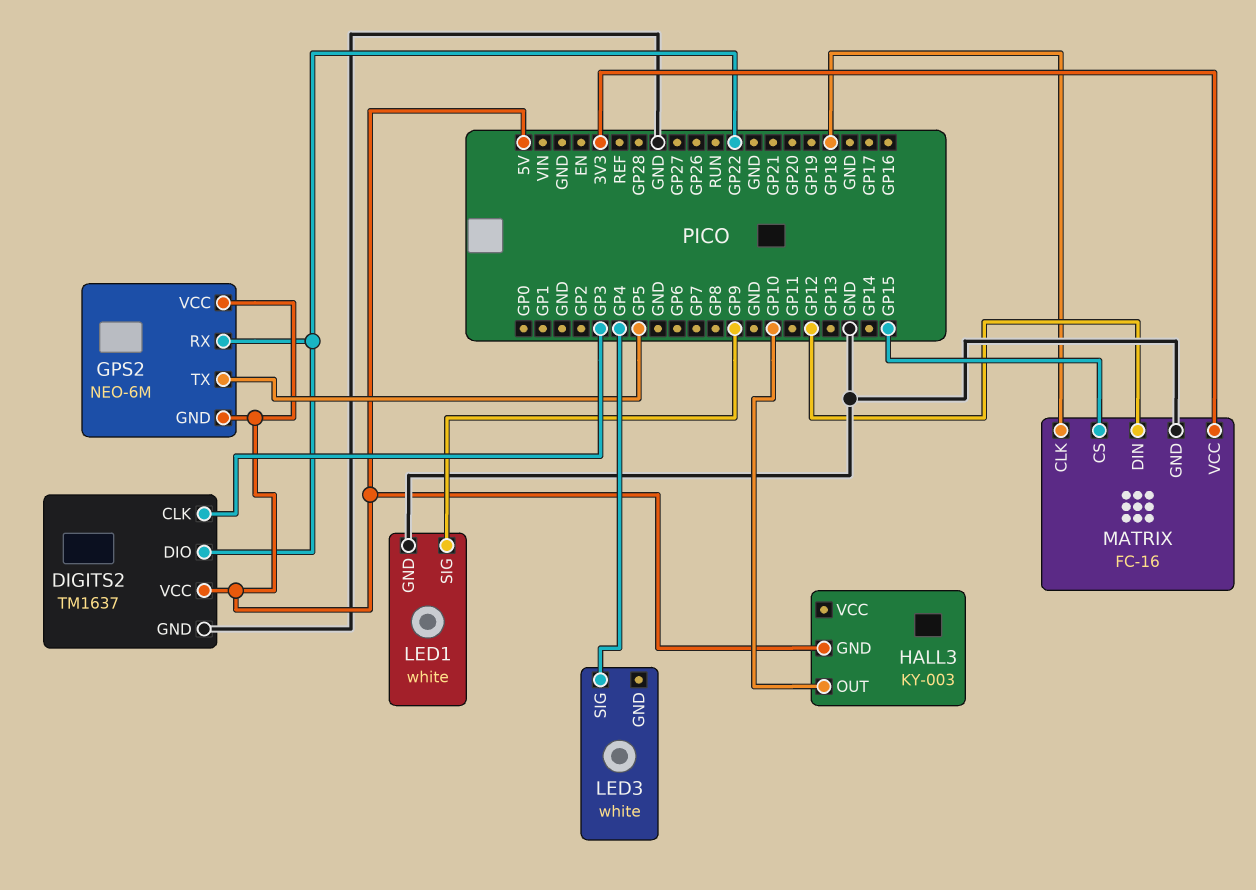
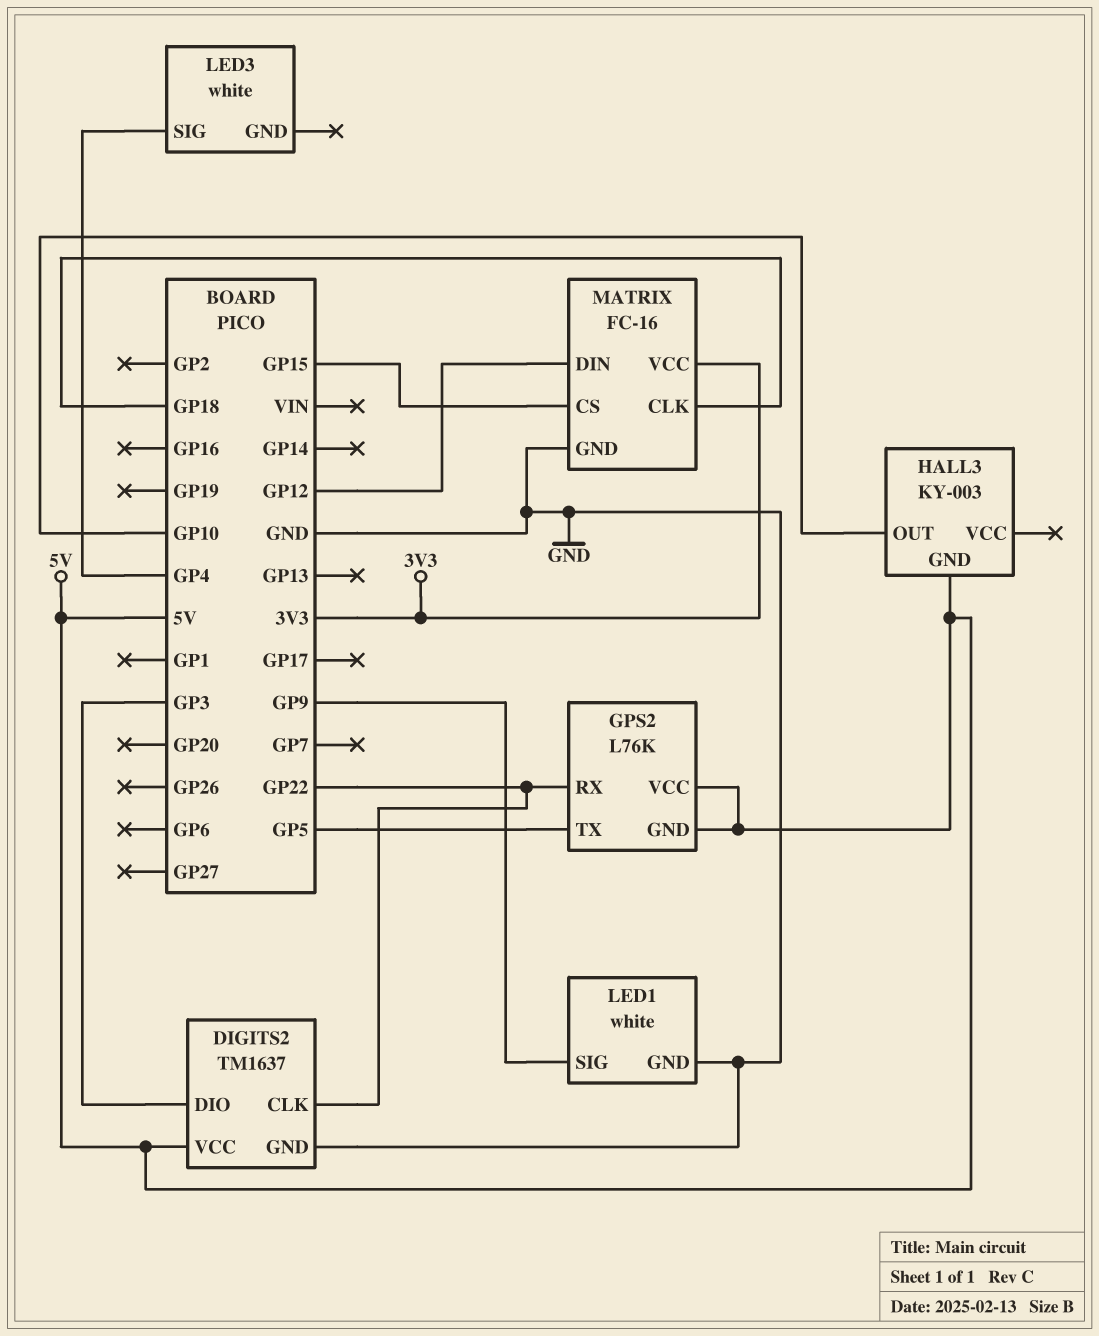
DIGITS2 pin CLK: GP3 -> GP22
DIGITS2 pin DIO: GP22 -> GP3
GPS2: NEO-6M -> L76K

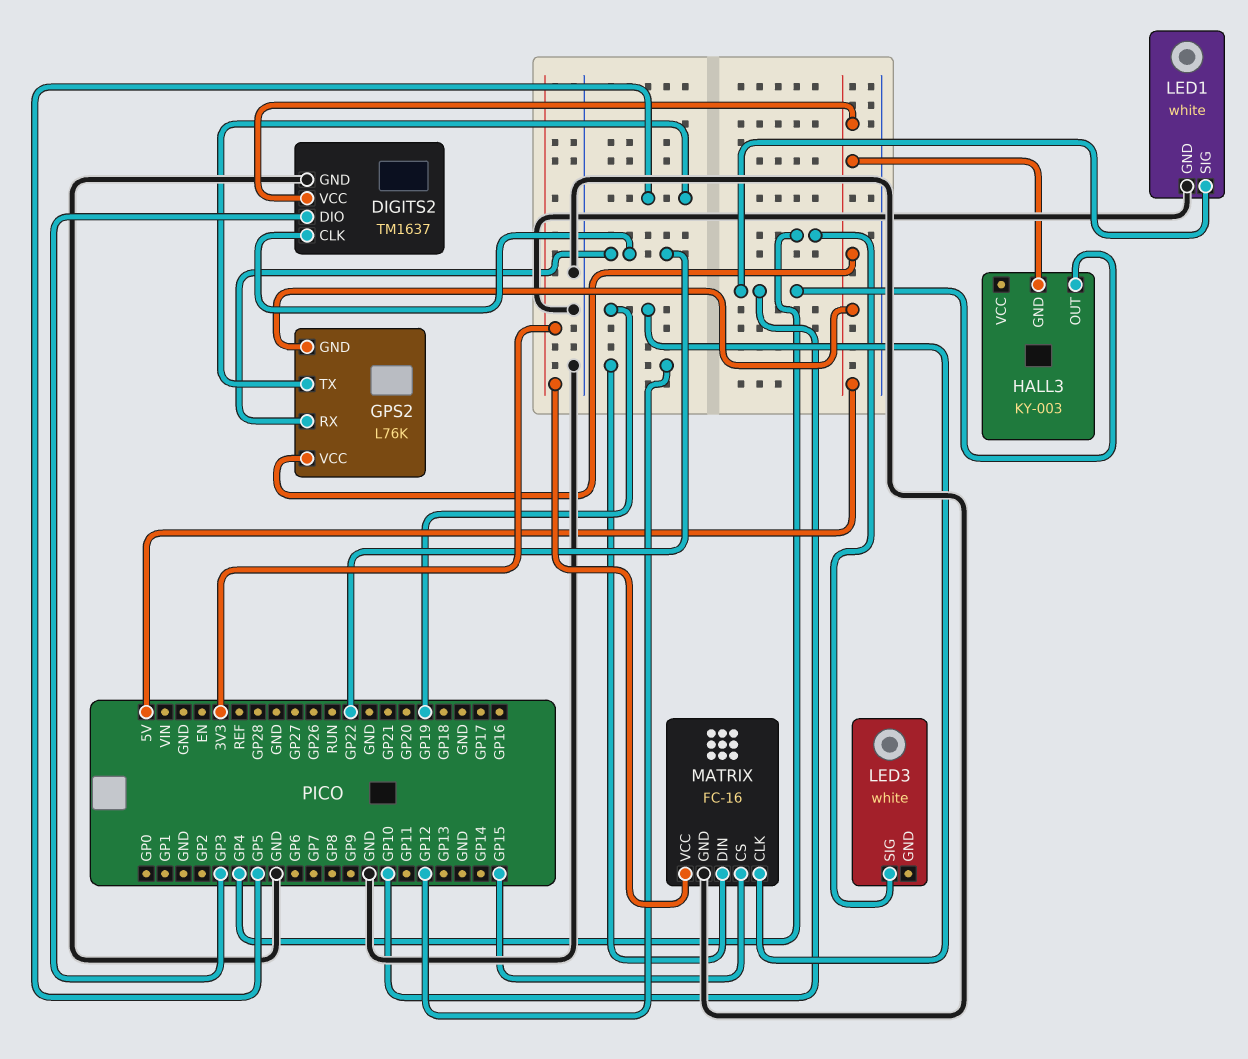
LED1 pin SIG: GP9 -> GP10
MATRIX pin CLK: GP18 -> GP19

